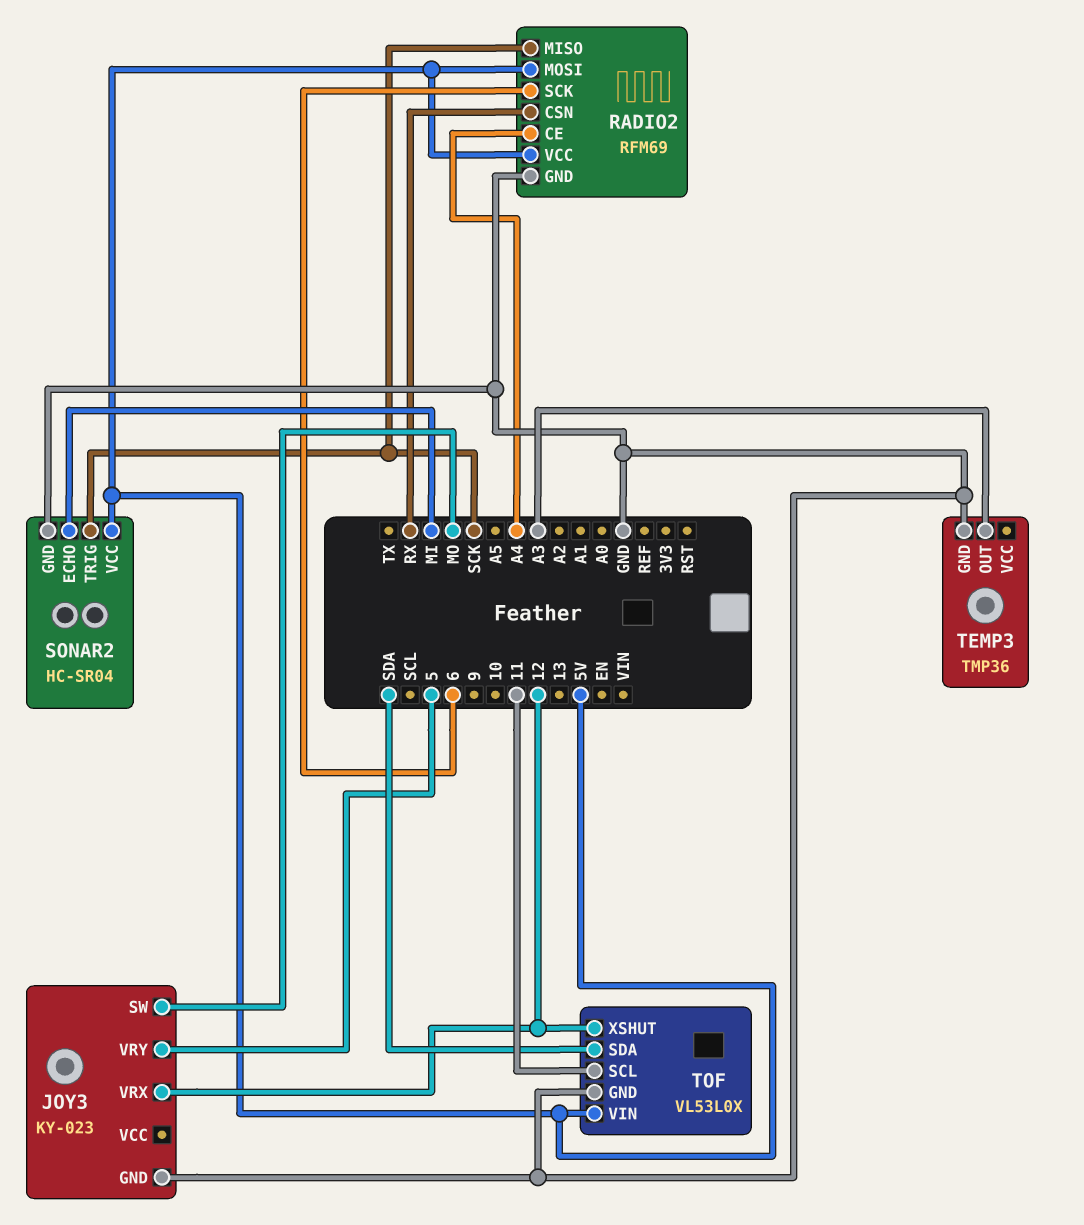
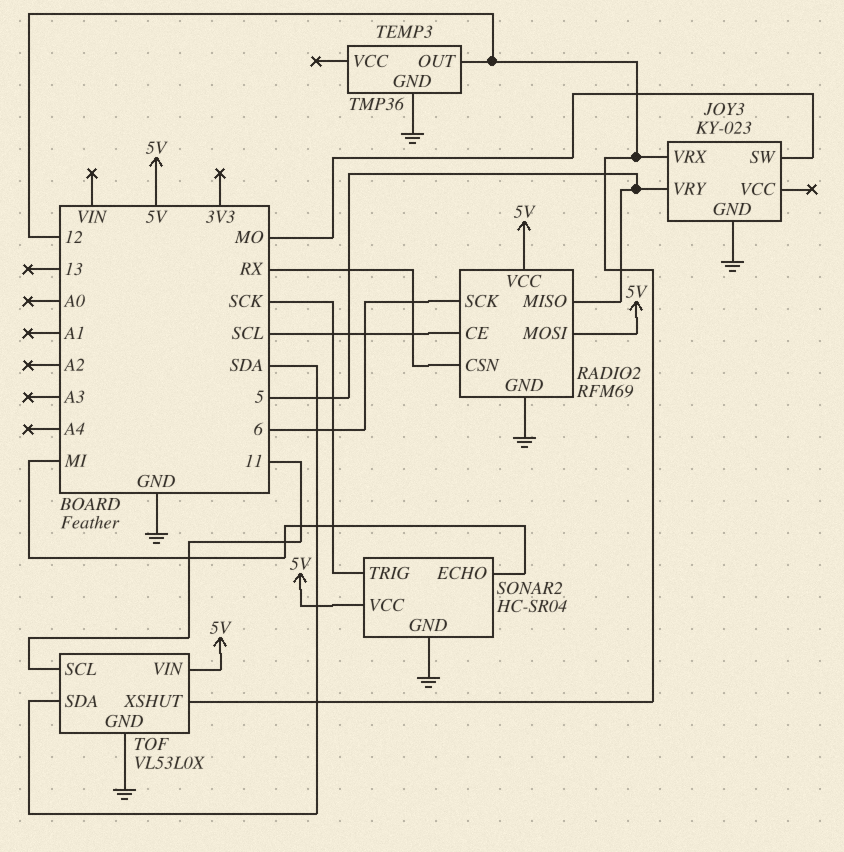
RADIO2 pin CE: A4 -> SCL
RADIO2 pin MISO: SCK -> 5
TEMP3 pin OUT: A3 -> 12

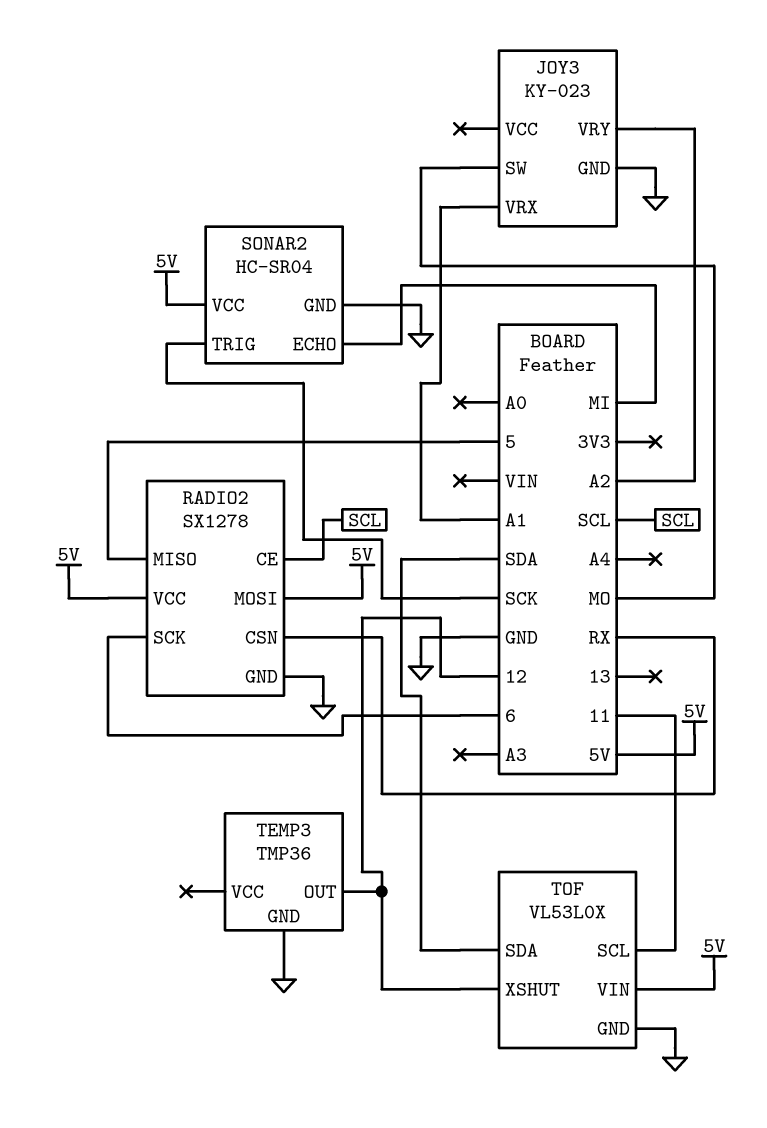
JOY3 pin VRX: 12 -> A1
JOY3 pin VRY: 5 -> A2
RADIO2: RFM69 -> SX1278

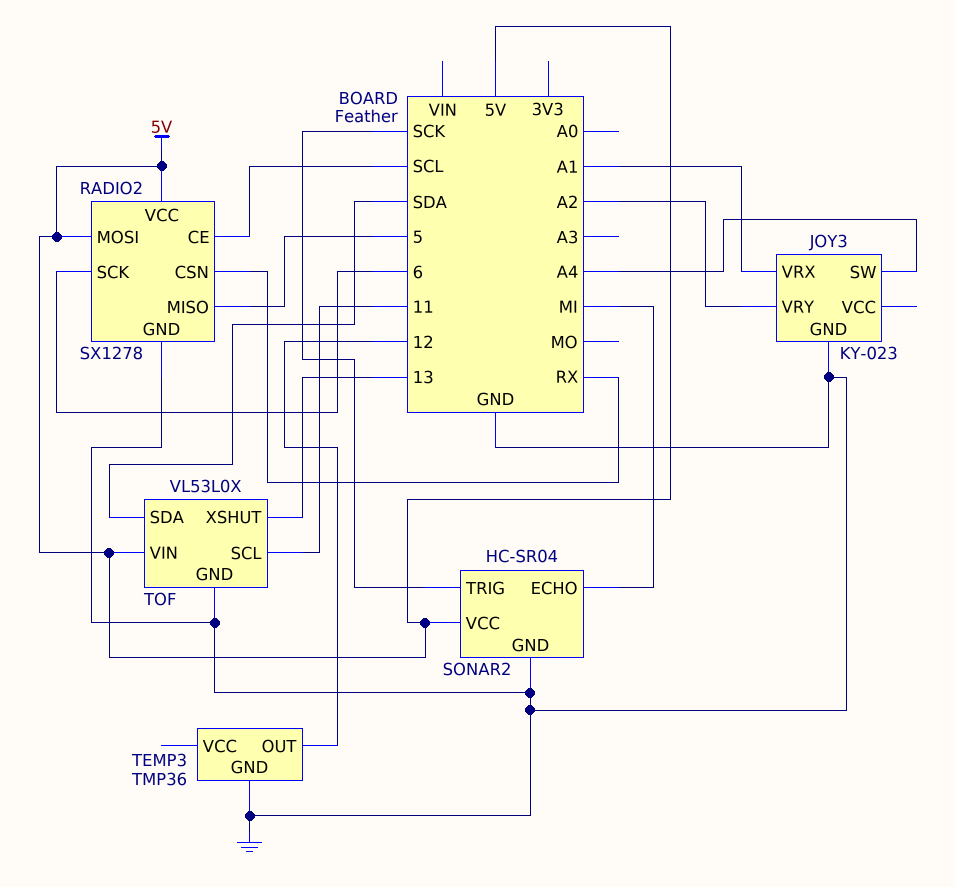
JOY3 pin SW: MO -> A4
TOF pin XSHUT: 12 -> 13

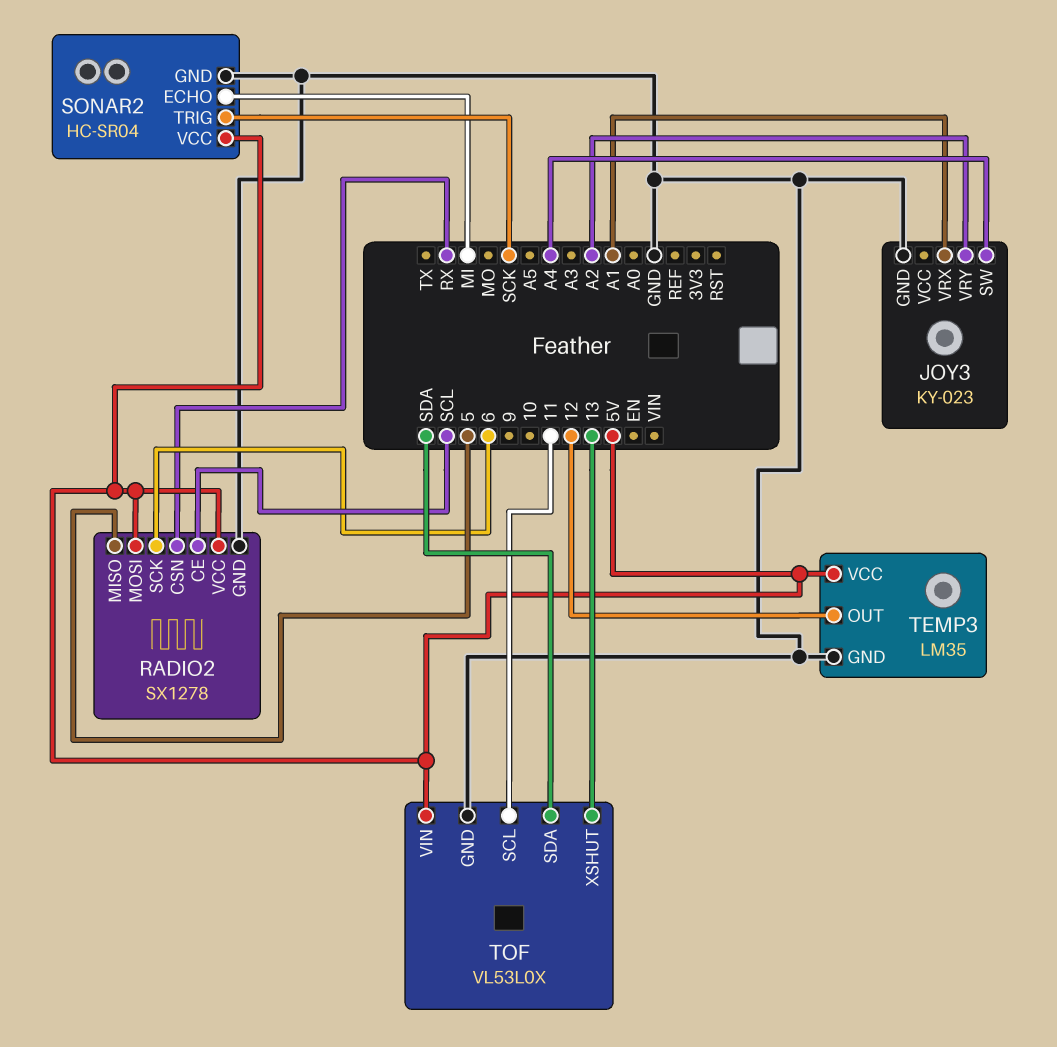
TEMP3: TMP36 -> LM35
TEMP3 pin VCC: none -> 5V

